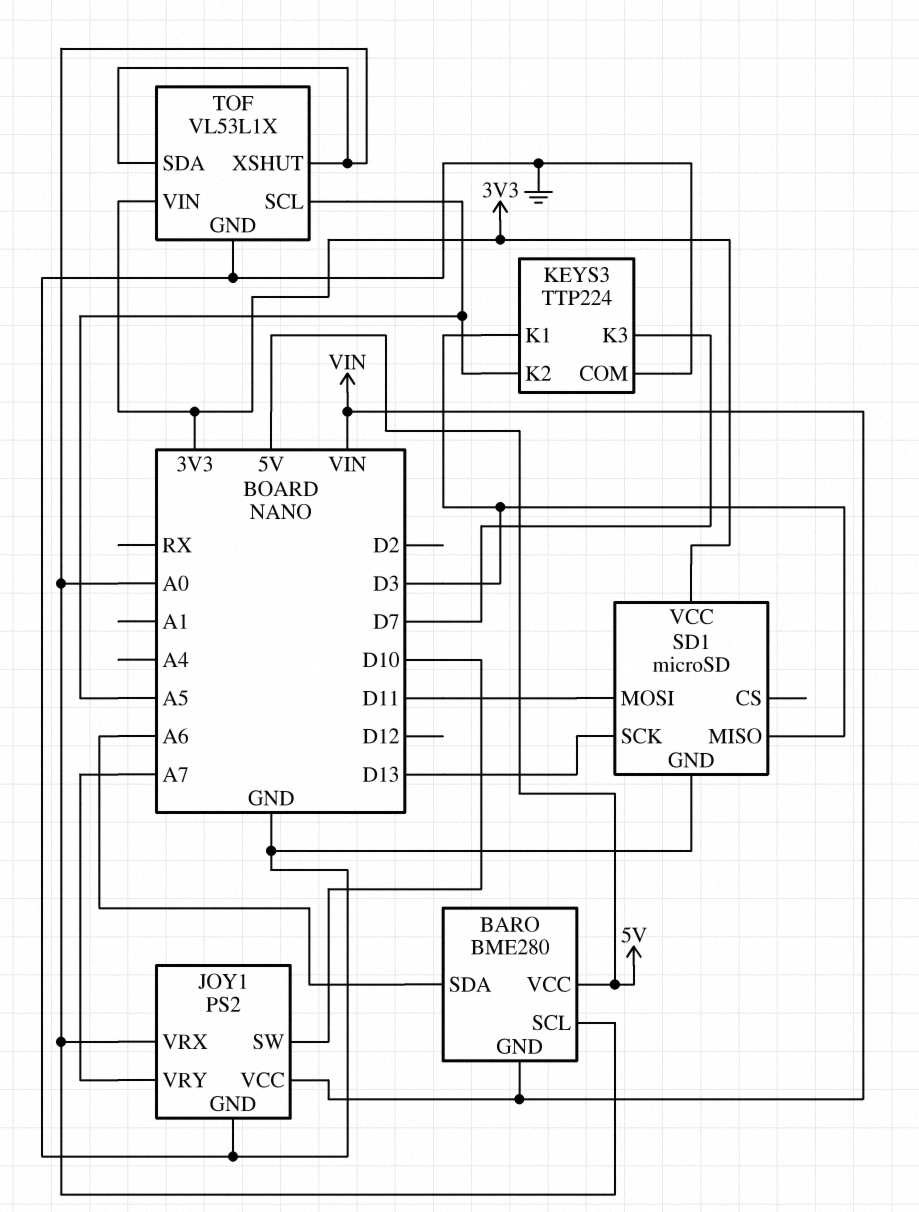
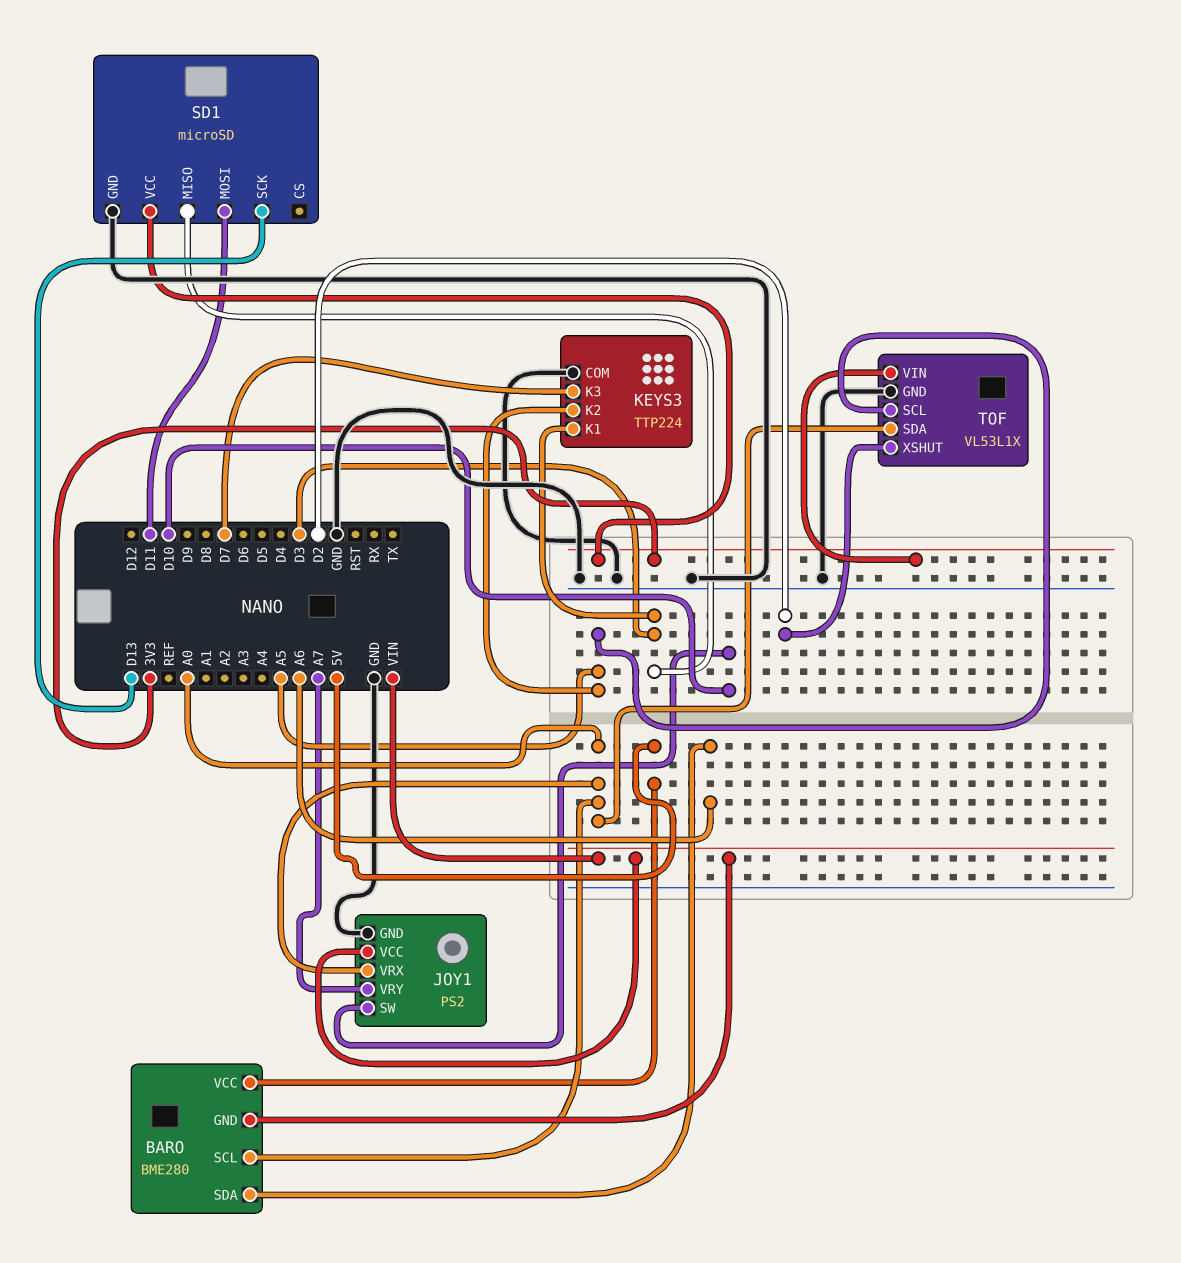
TOF pin XSHUT: A0 -> D2

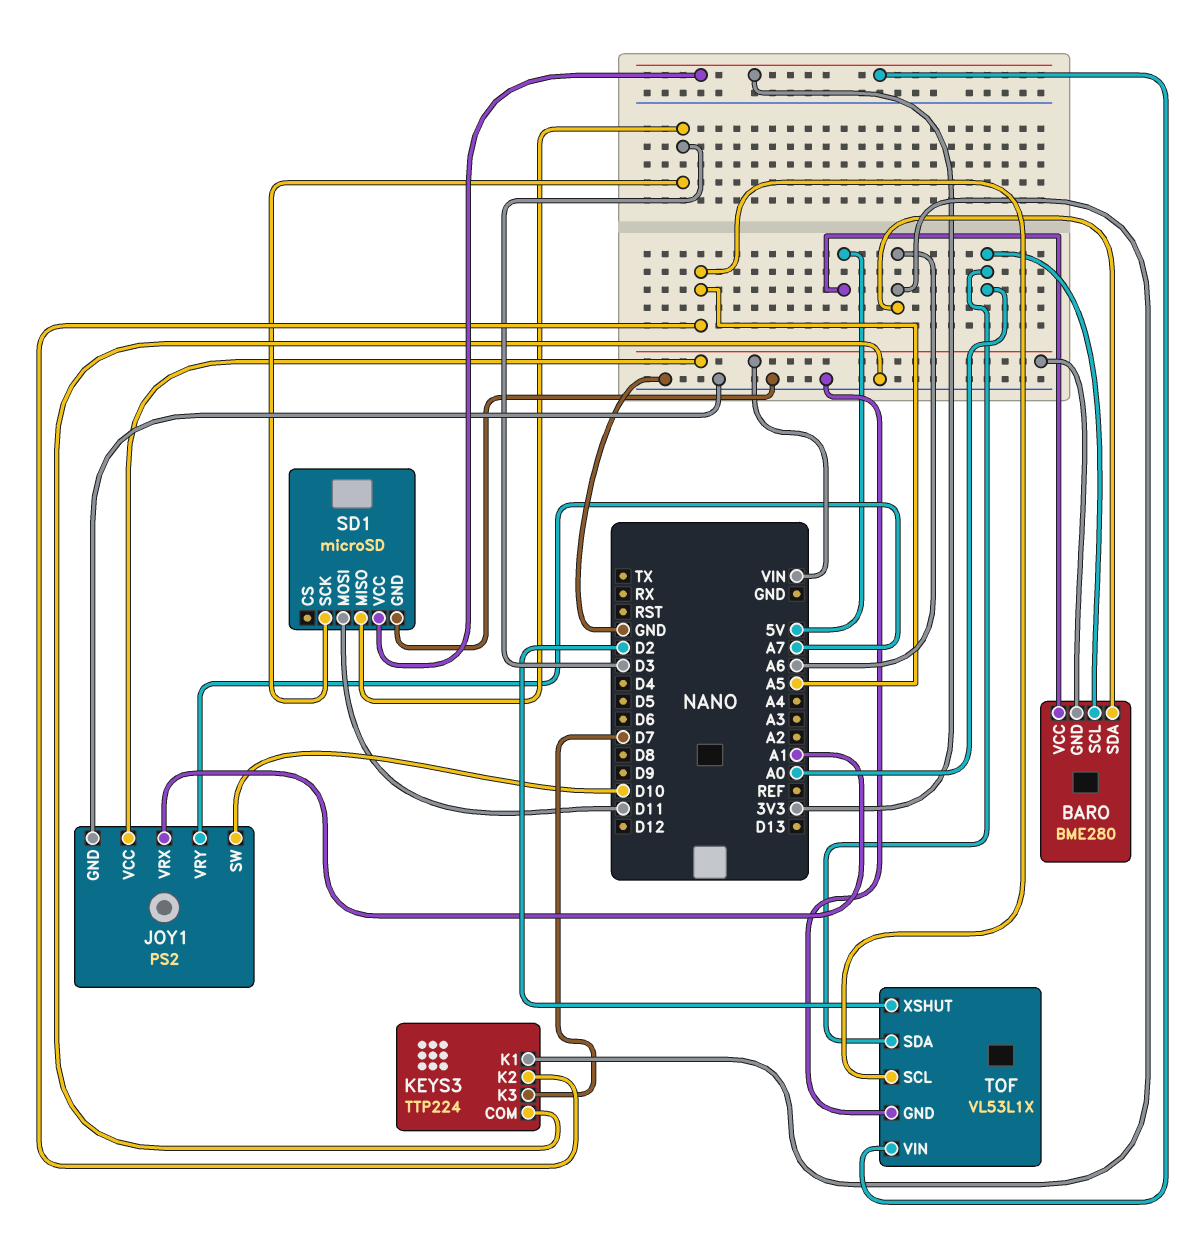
JOY1 pin VRX: A0 -> A1
KEYS3 pin K1: D3 -> A6
SD1 pin SCK: D13 -> D3

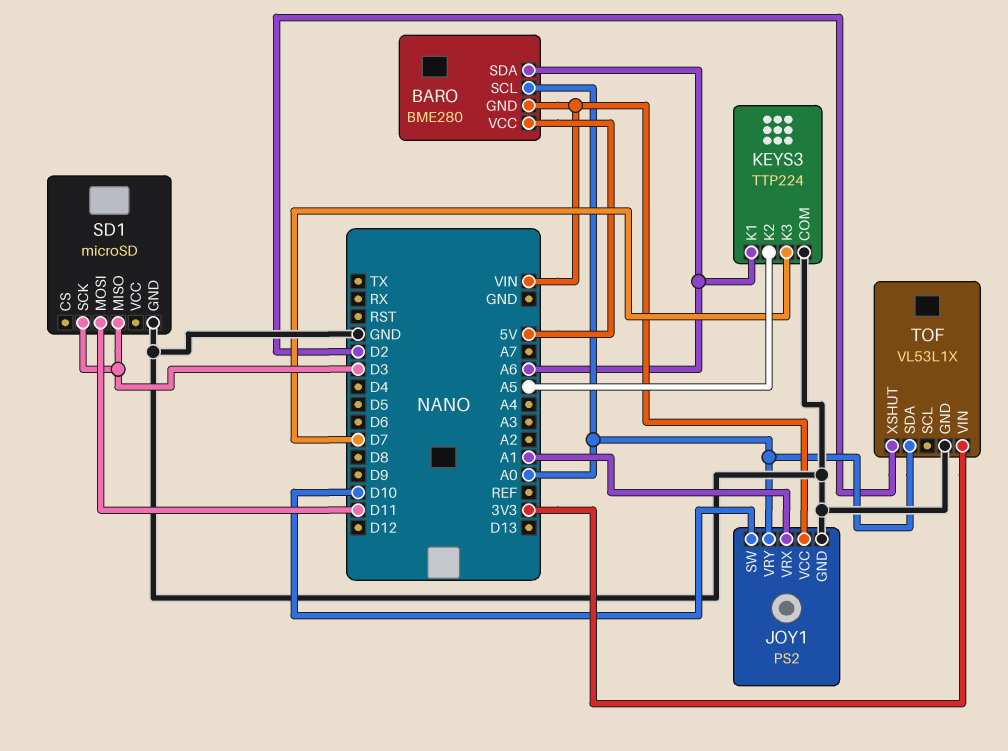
JOY1 pin VRY: A7 -> A0
SD1 pin VCC: 3V3 -> none
TOF pin SCL: A5 -> none

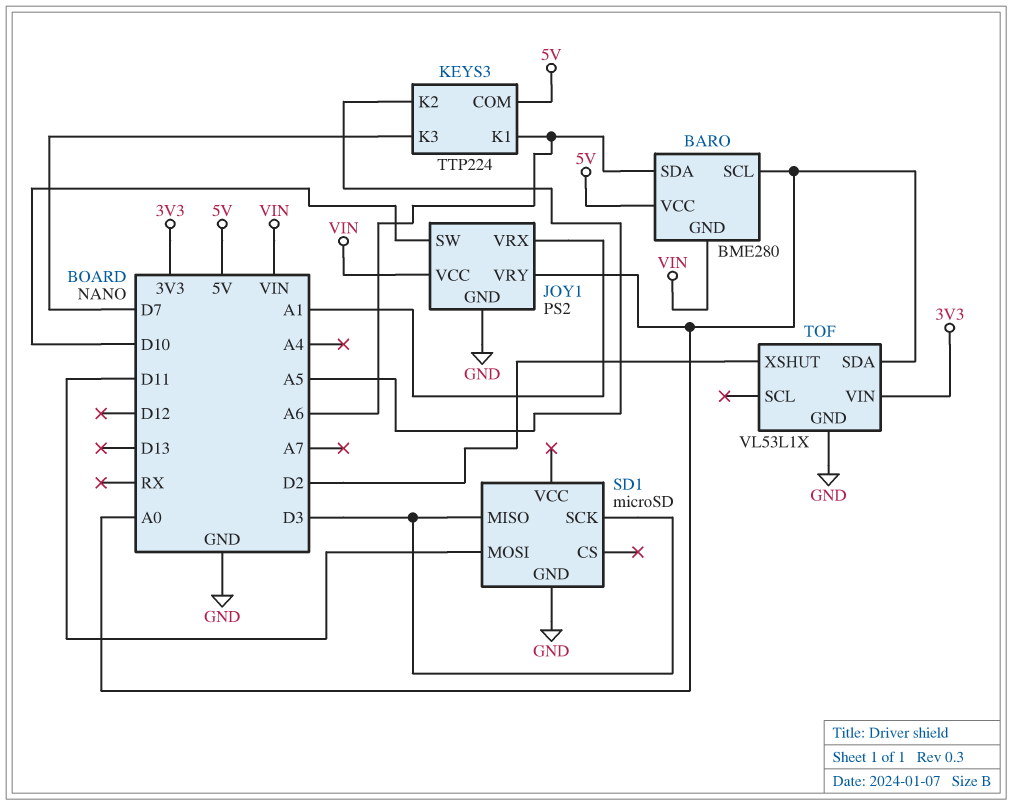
KEYS3 pin COM: GND -> 5V

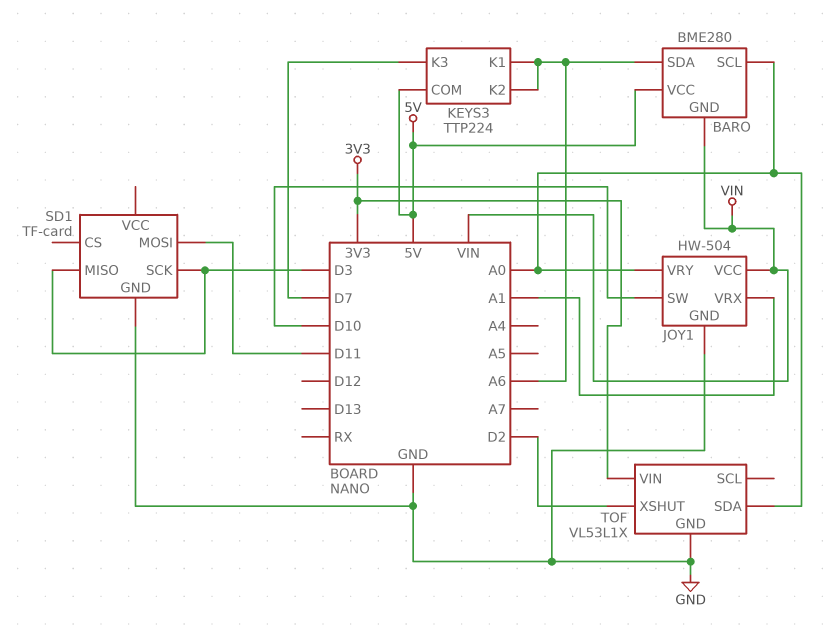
JOY1: PS2 -> HW-504
KEYS3 pin K2: A5 -> A6
SD1: microSD -> TF-card

